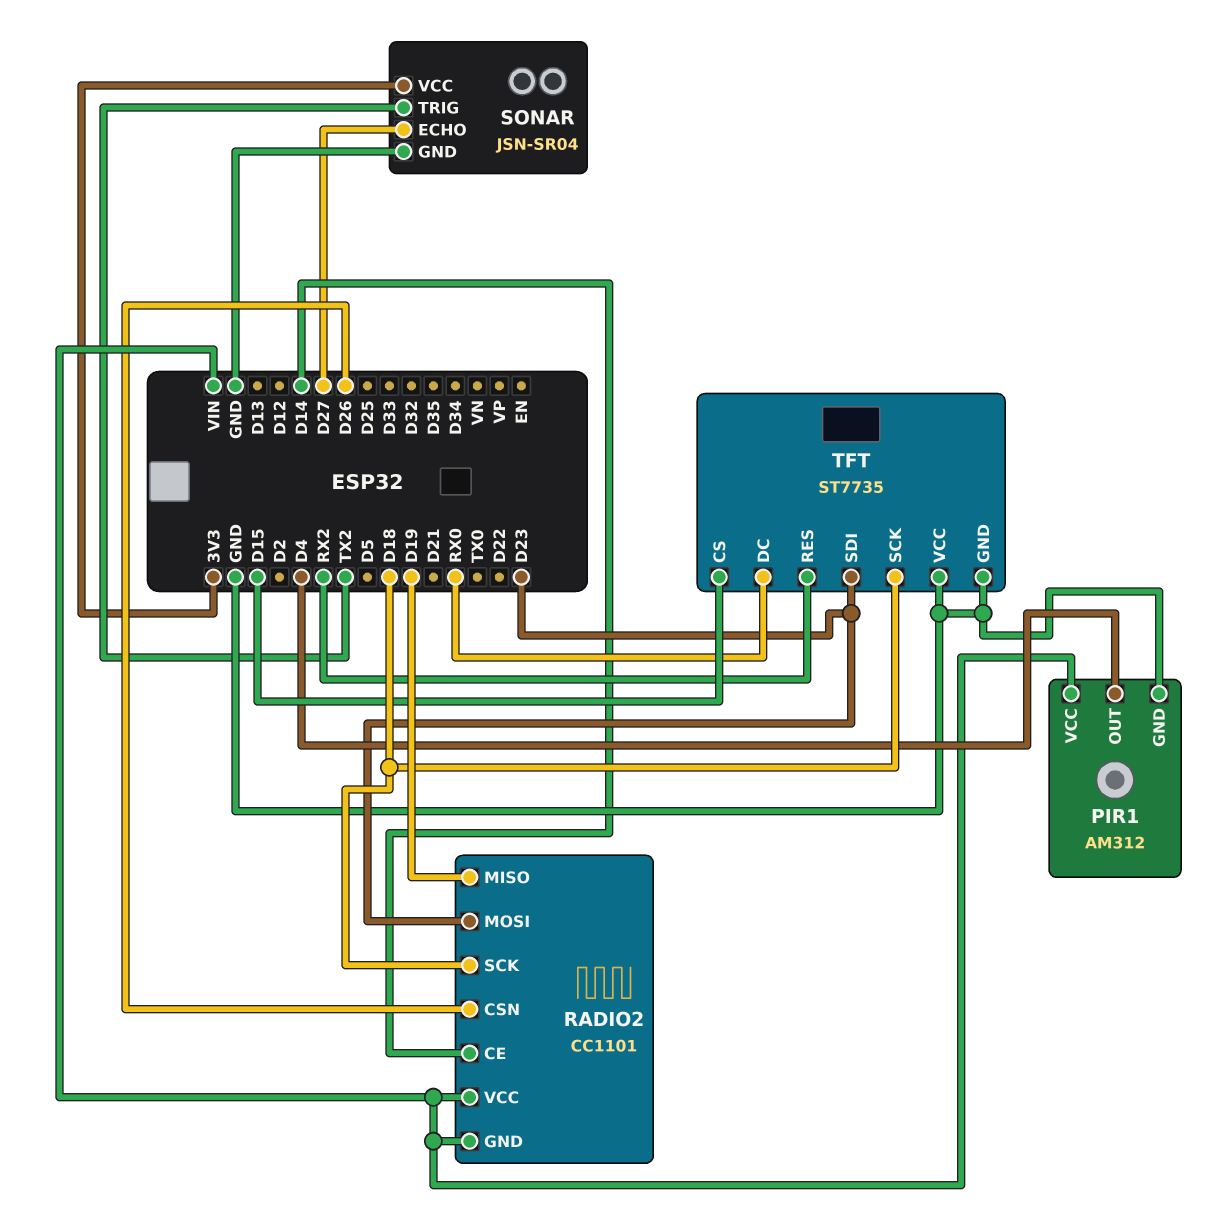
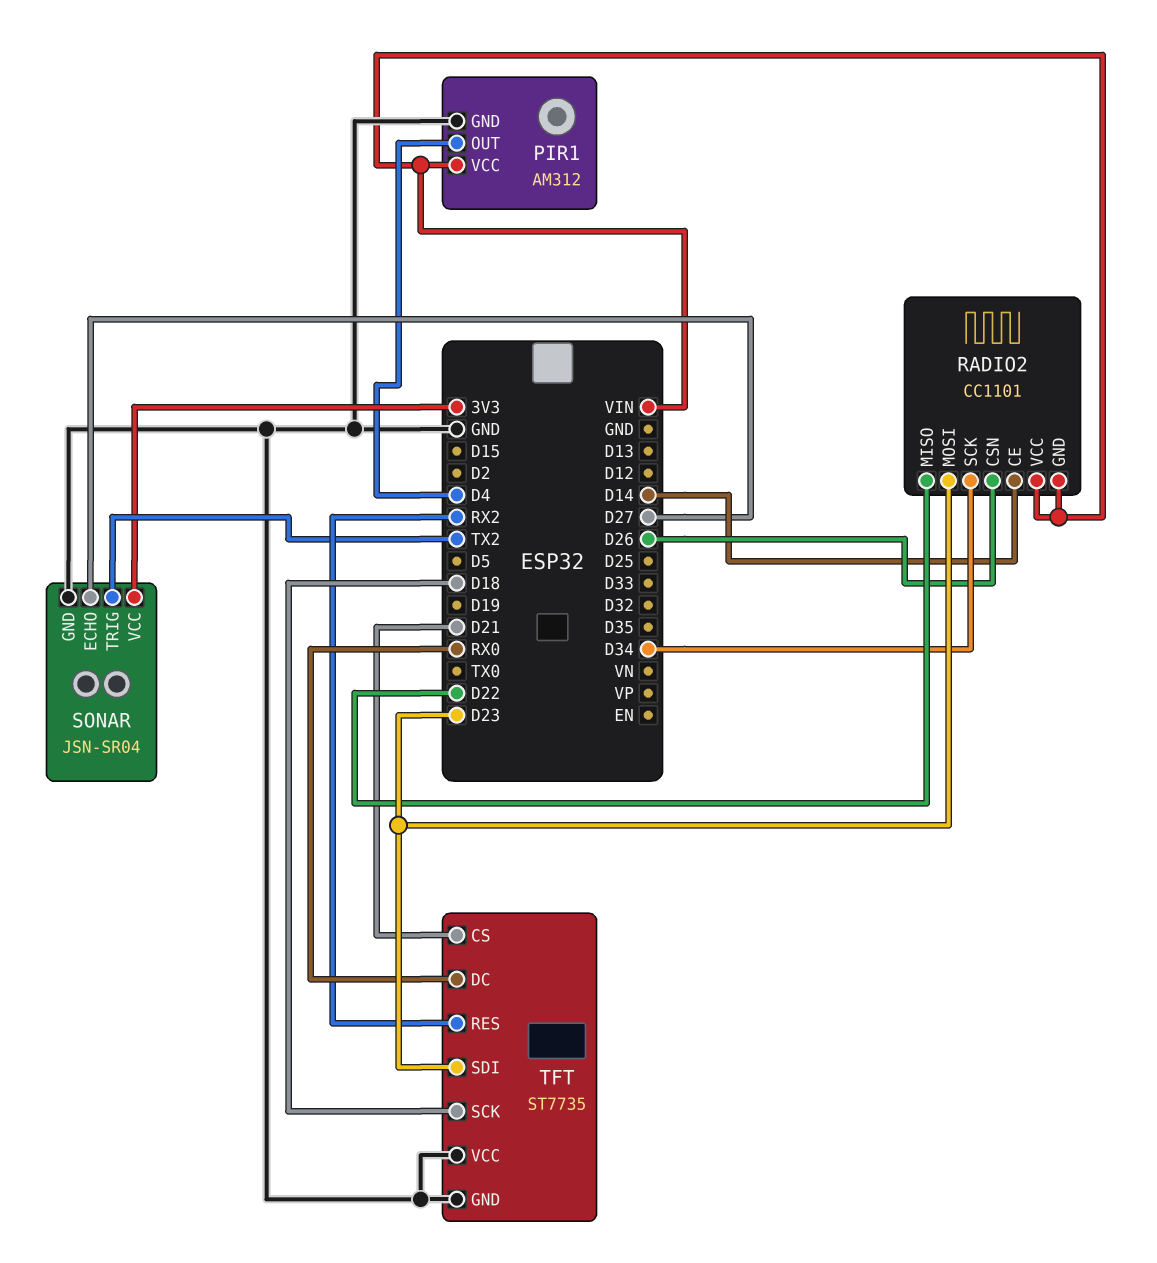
RADIO2 pin MISO: D19 -> D22
RADIO2 pin SCK: D18 -> D34
TFT pin CS: D15 -> D21

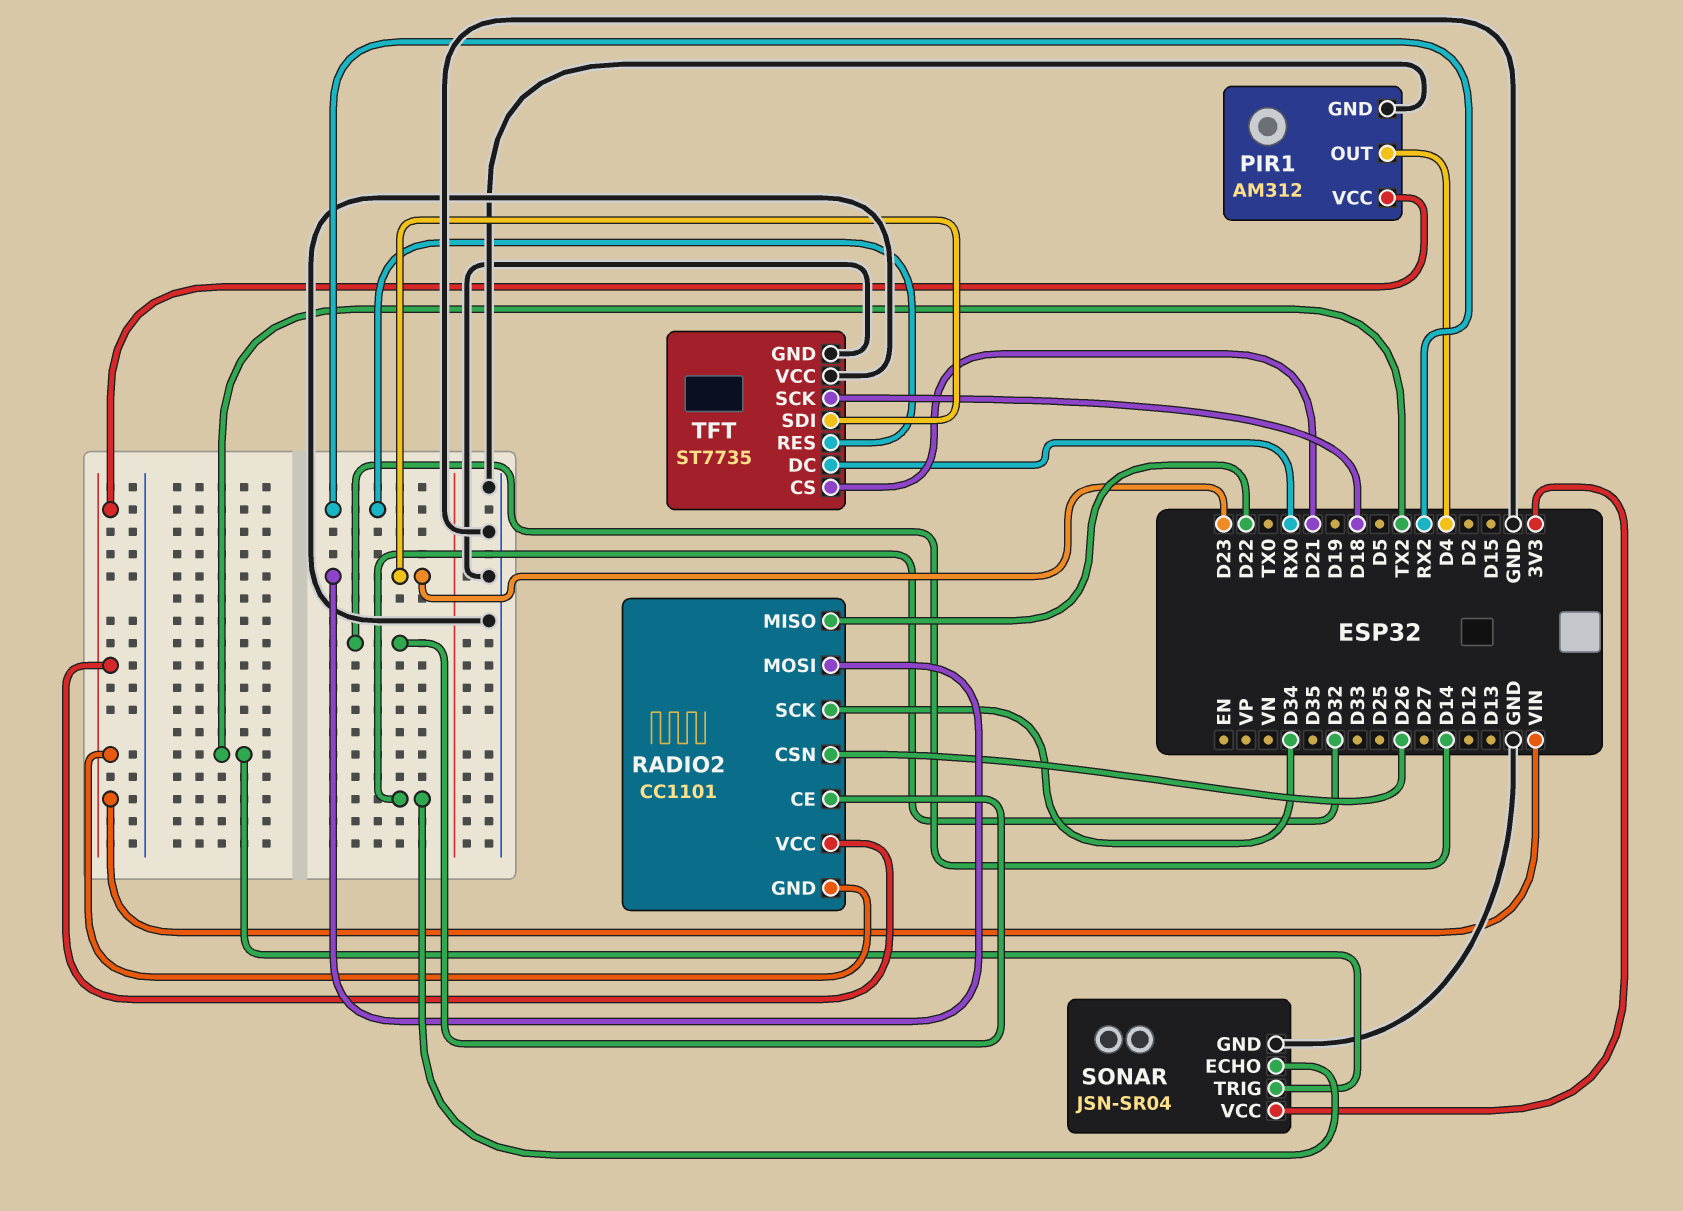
SONAR pin ECHO: D27 -> D32

